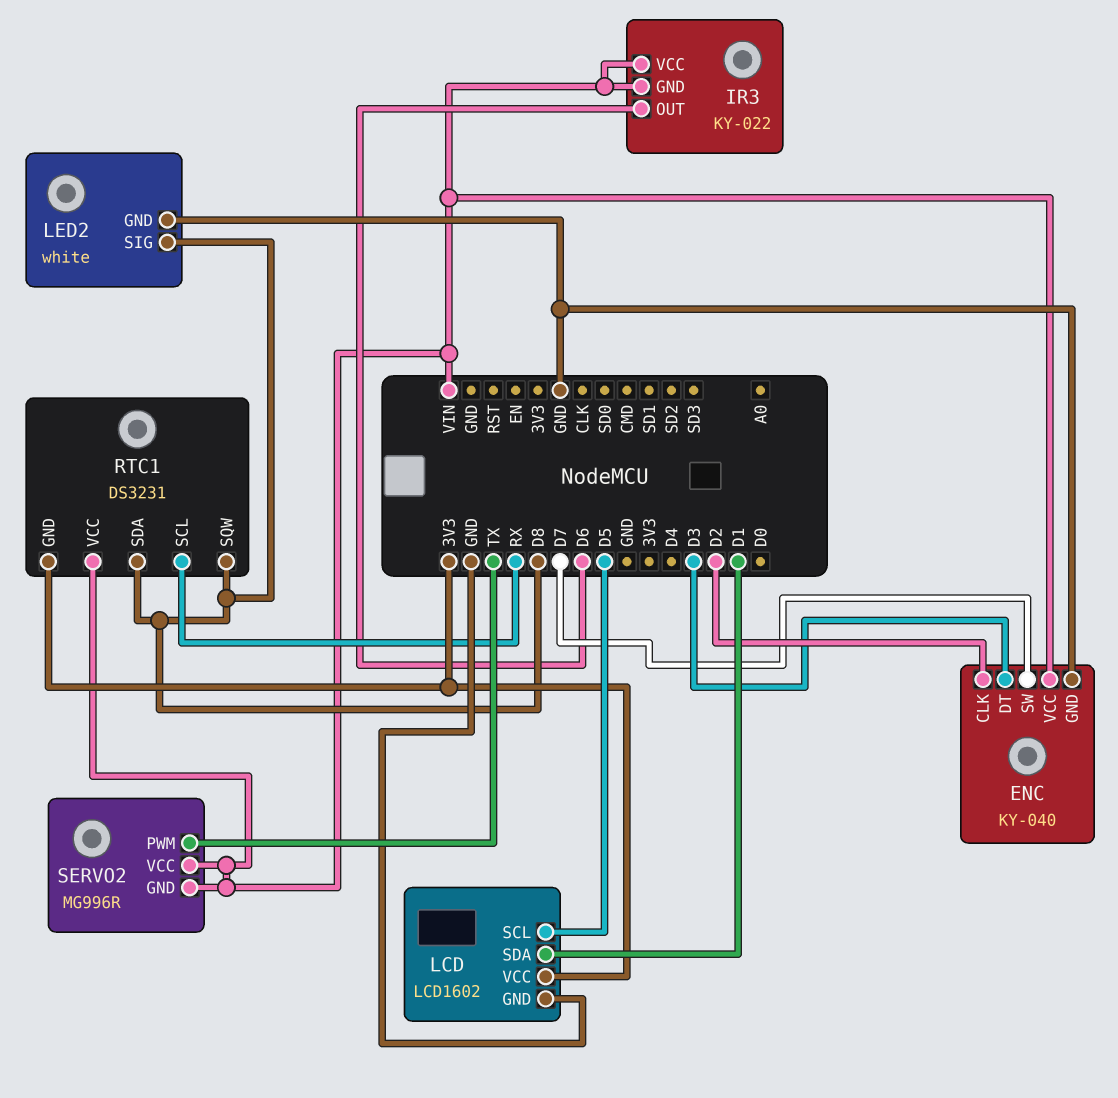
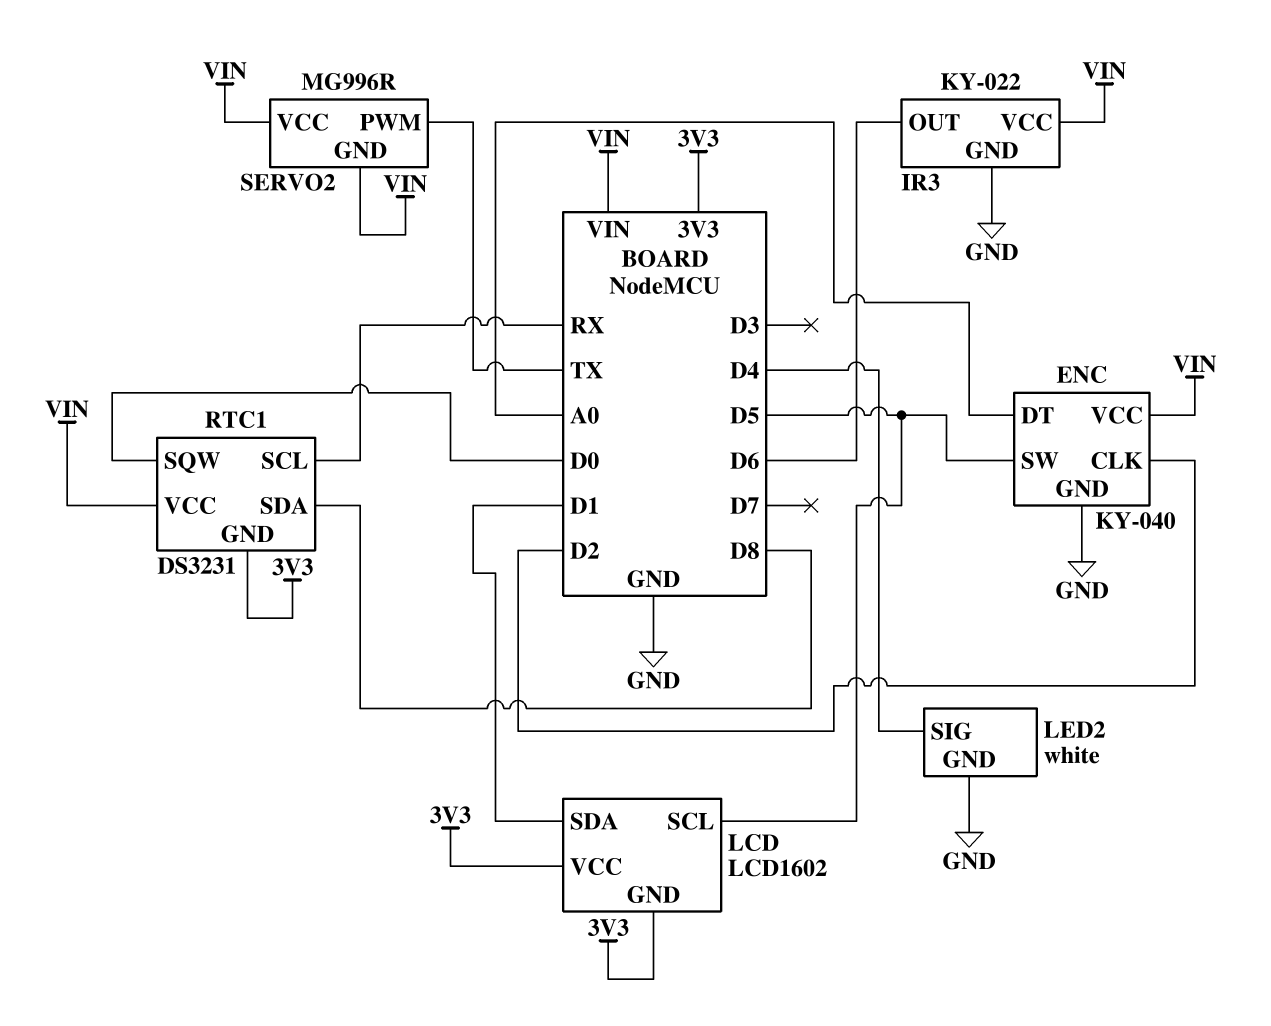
ENC pin DT: D3 -> A0
ENC pin SW: D7 -> D5
IR3 pin GND: VIN -> GND
LCD pin GND: GND -> 3V3
LED2 pin SIG: D8 -> D4
RTC1 pin SQW: D8 -> D0

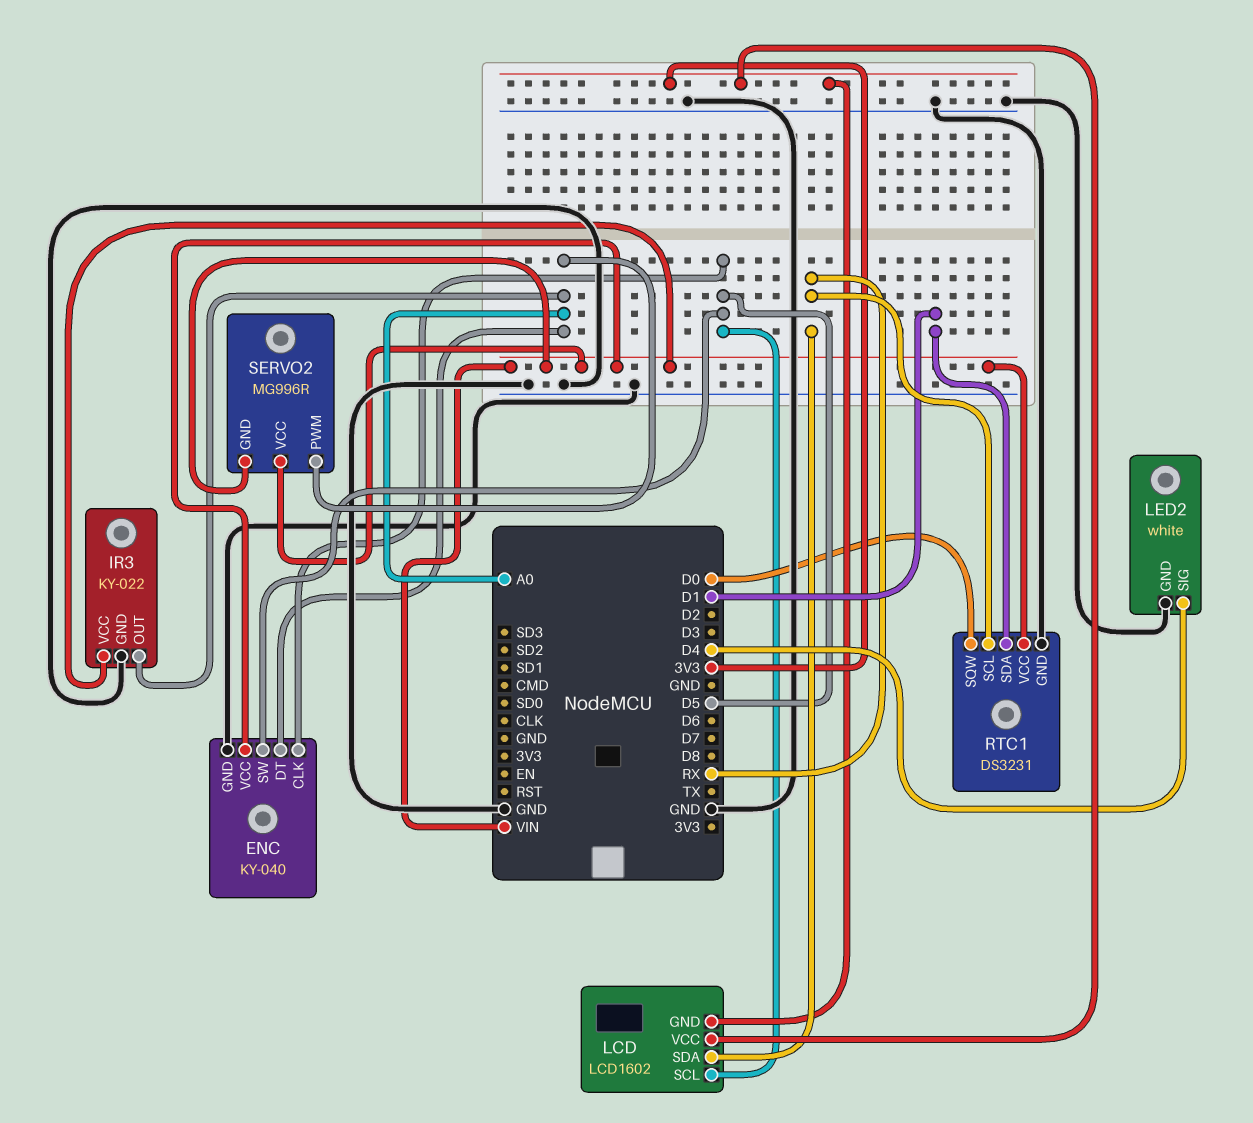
ENC pin CLK: D2 -> D5
IR3 pin OUT: D6 -> A0
LCD pin SDA: D1 -> RX
RTC1 pin GND: 3V3 -> GND
RTC1 pin SDA: D8 -> D1
SERVO2 pin PWM: TX -> A0

